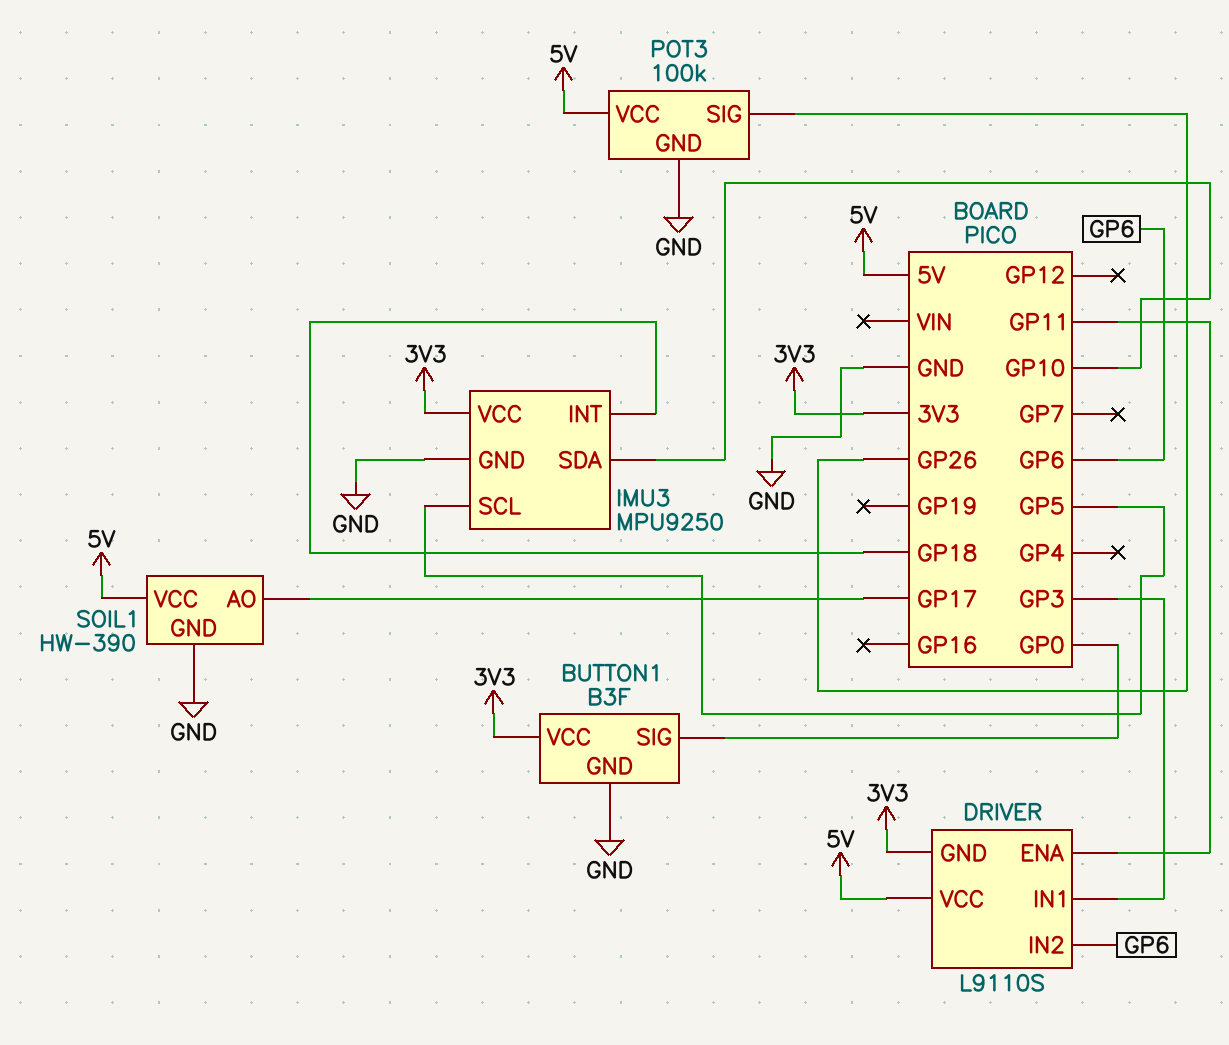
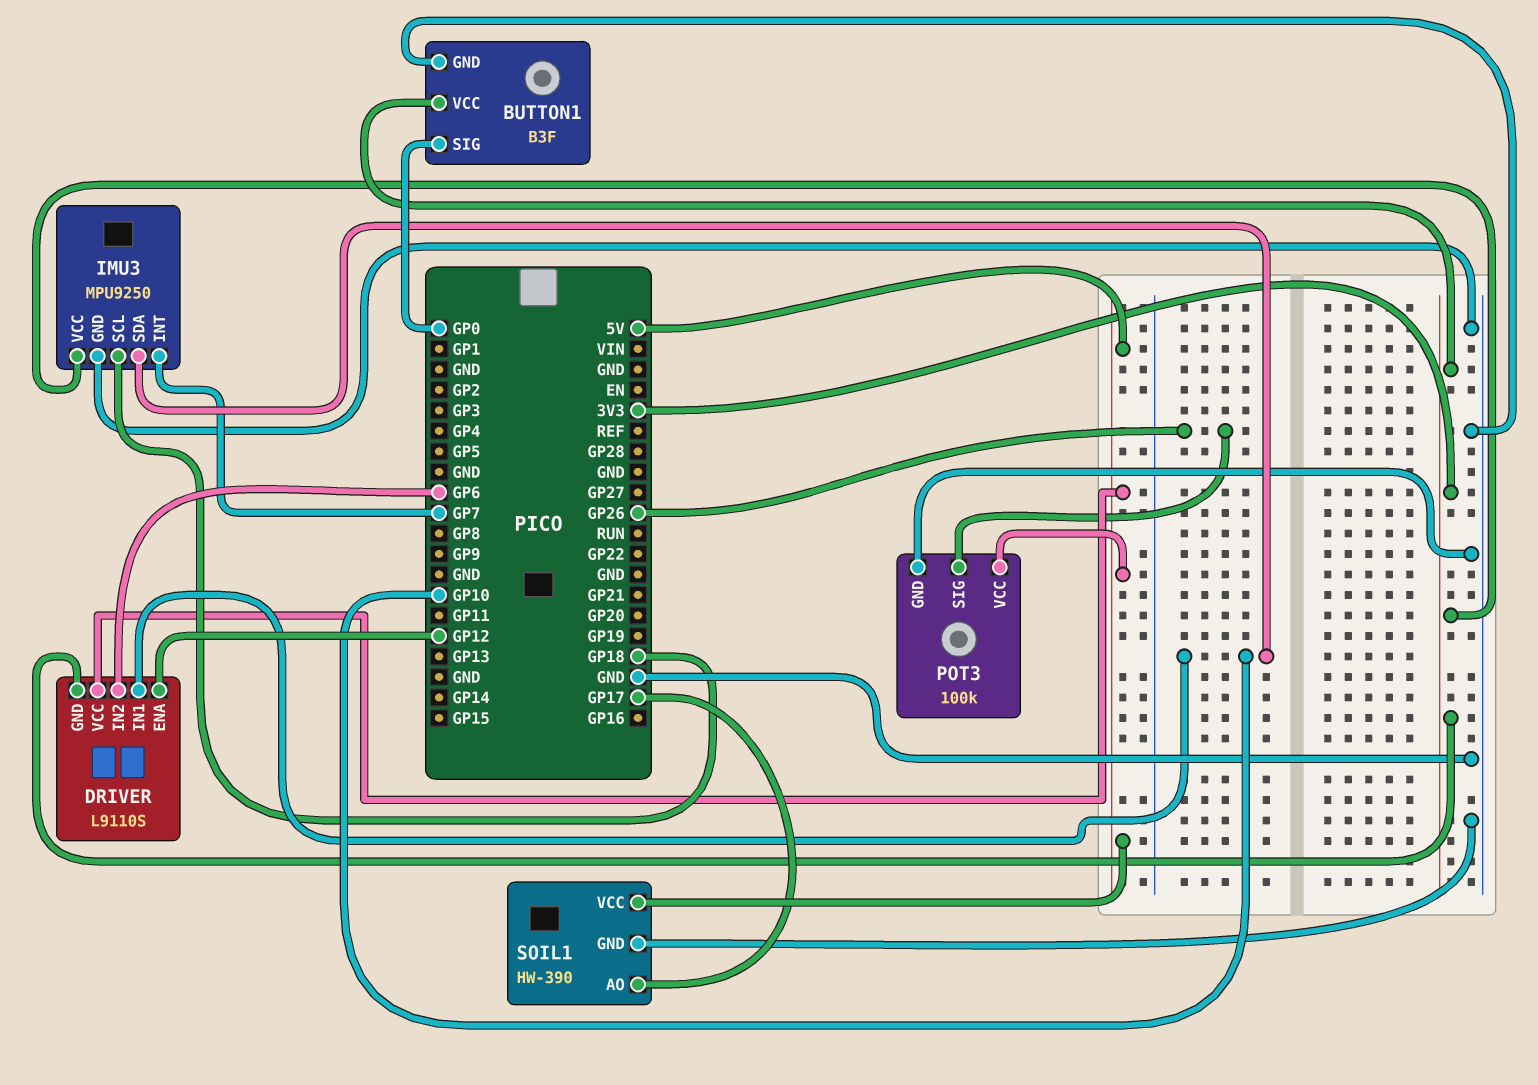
DRIVER pin ENA: GP11 -> GP12
DRIVER pin IN1: GP3 -> GP10
IMU3 pin INT: GP18 -> GP7
IMU3 pin SCL: GP5 -> GP18

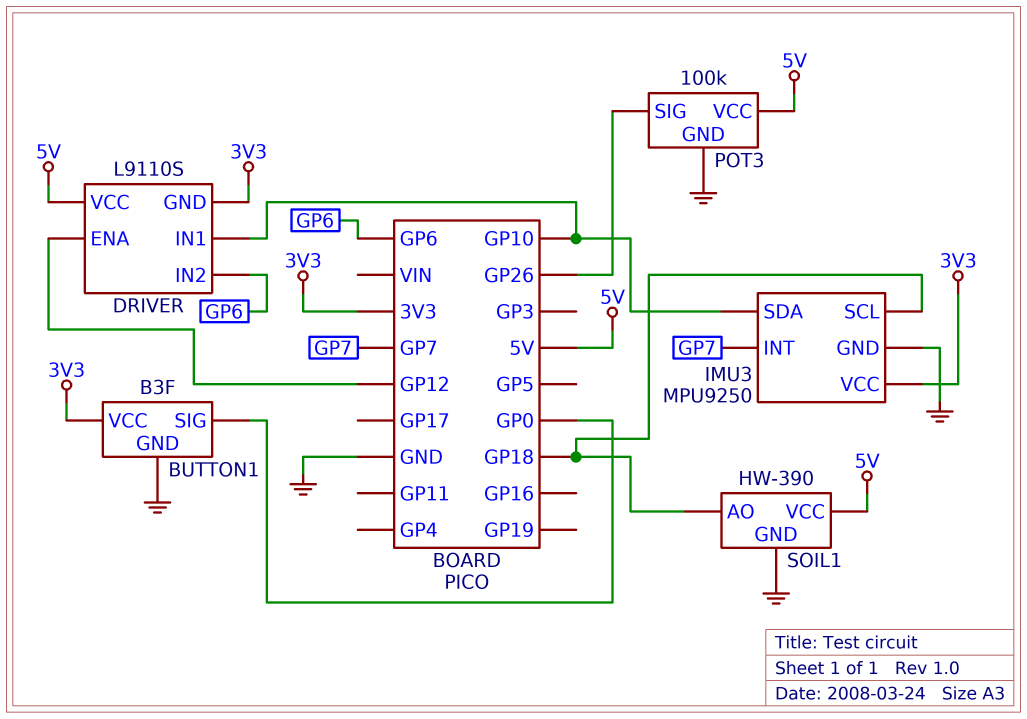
SOIL1 pin AO: GP17 -> GP18

